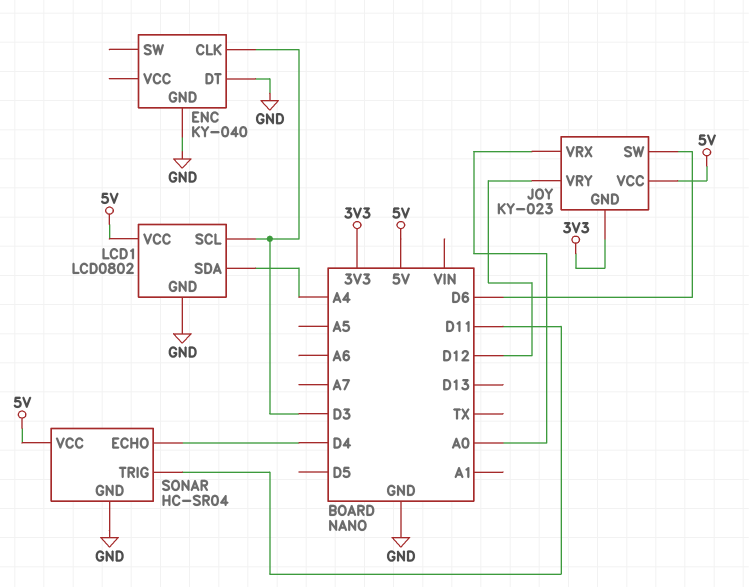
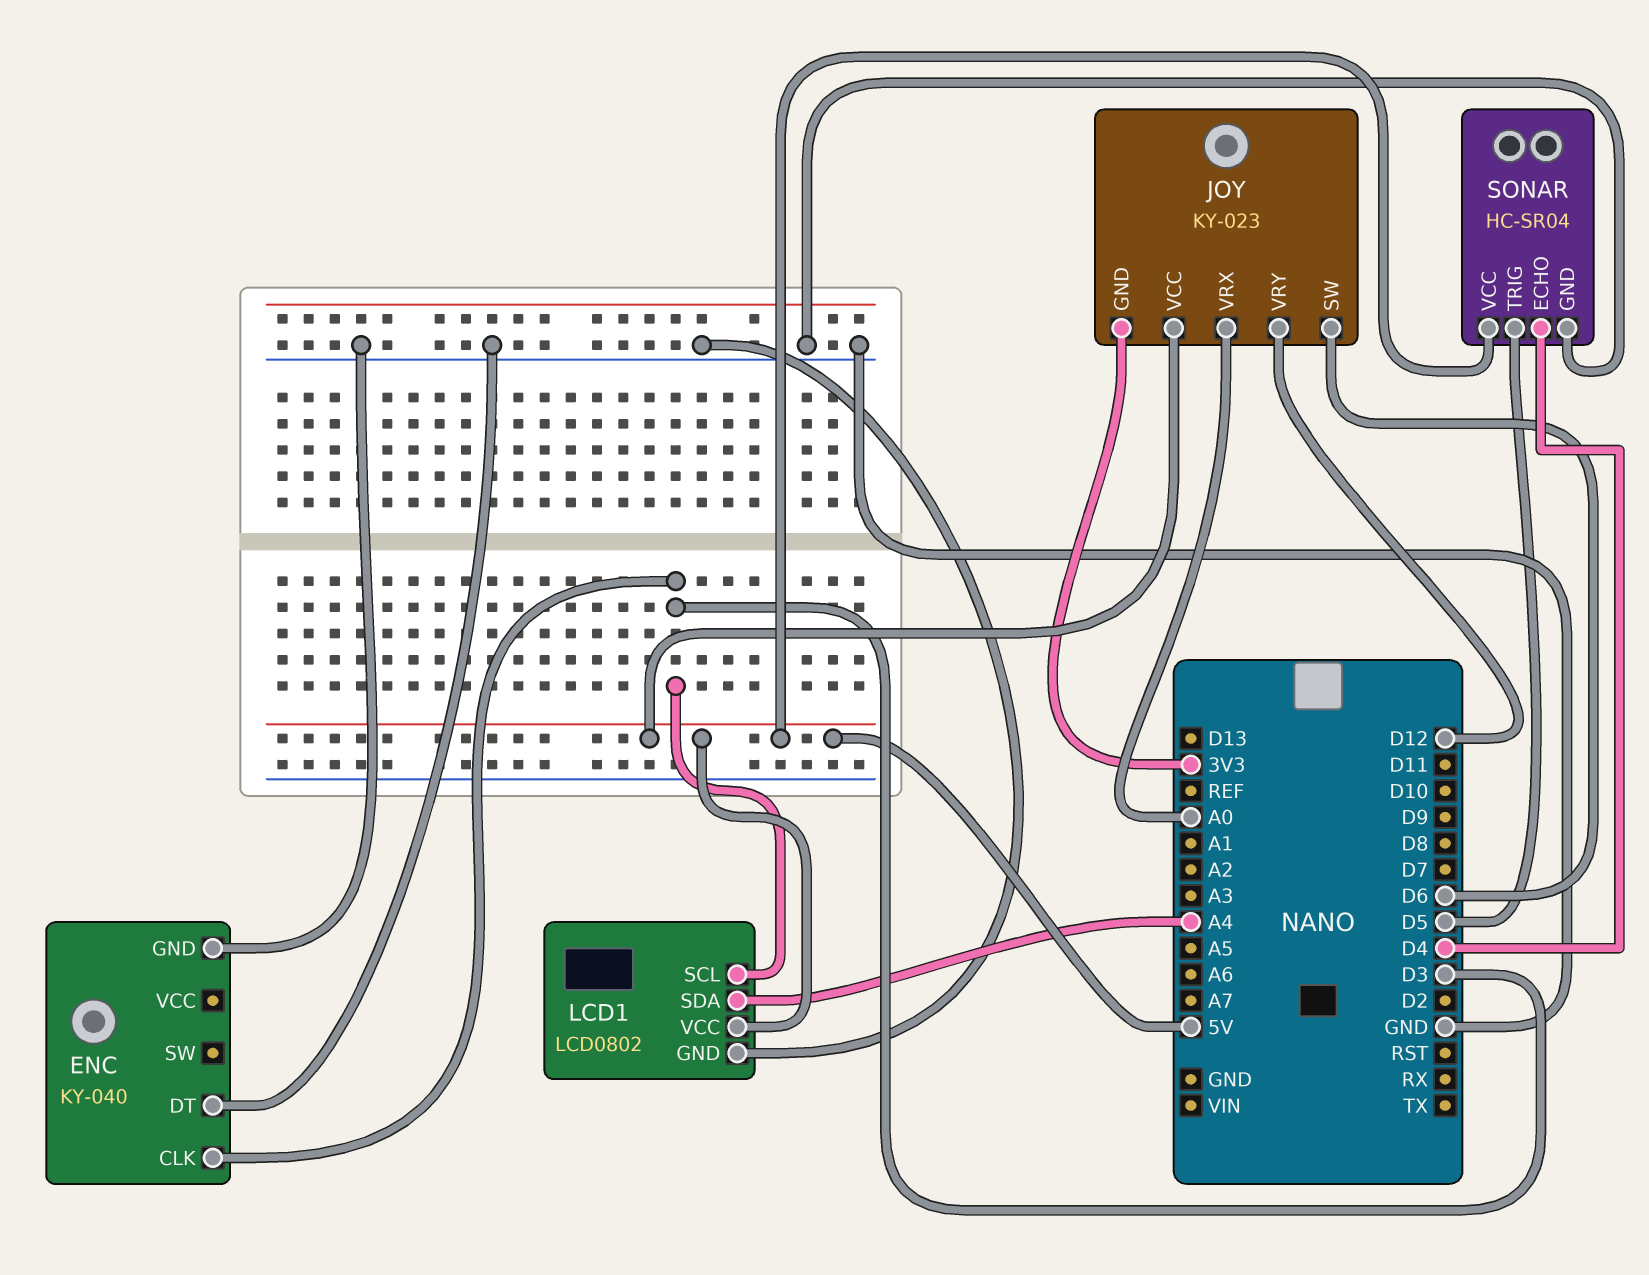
SONAR pin TRIG: D11 -> D5

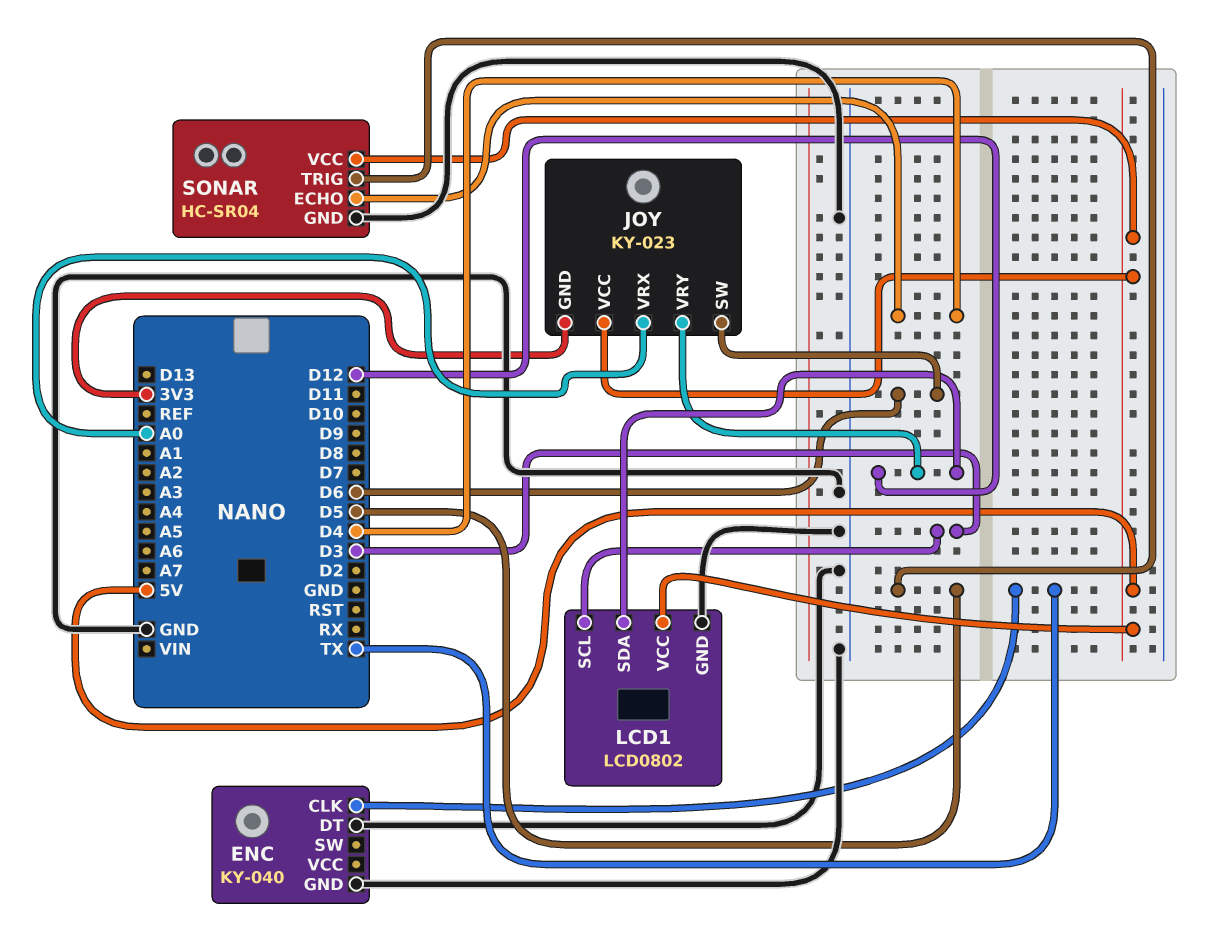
ENC pin CLK: D3 -> TX
LCD1 pin SDA: A4 -> D12

